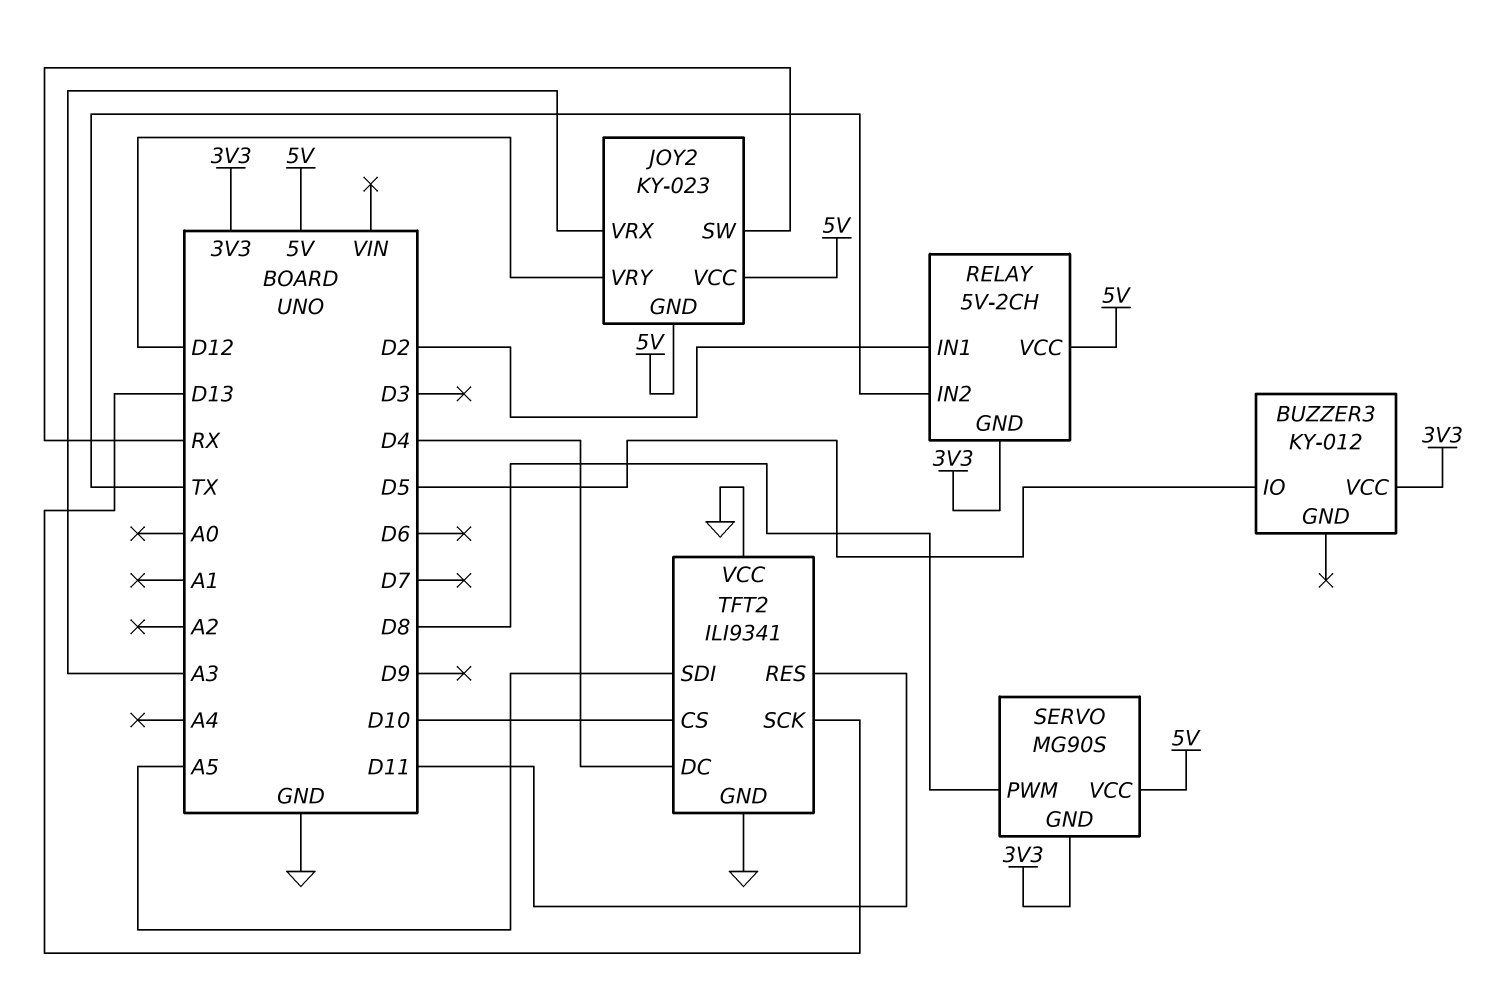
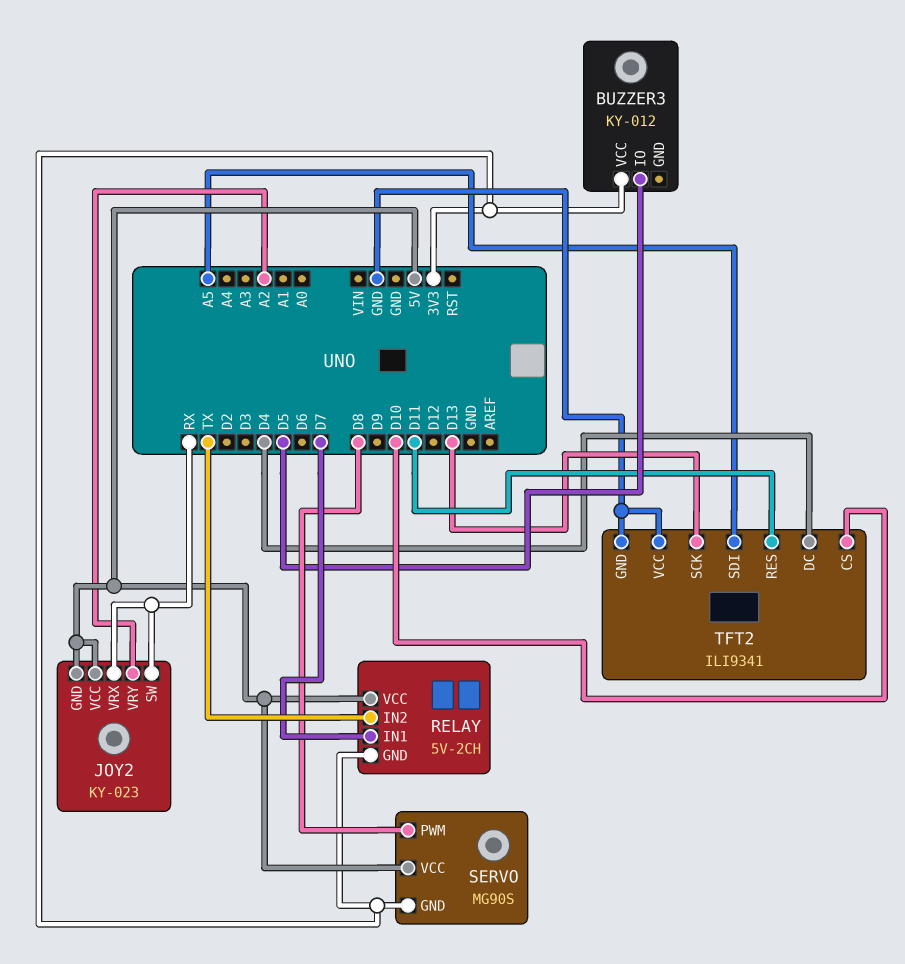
JOY2 pin VRX: A3 -> RX
JOY2 pin VRY: D12 -> A2
RELAY pin IN1: D2 -> D7

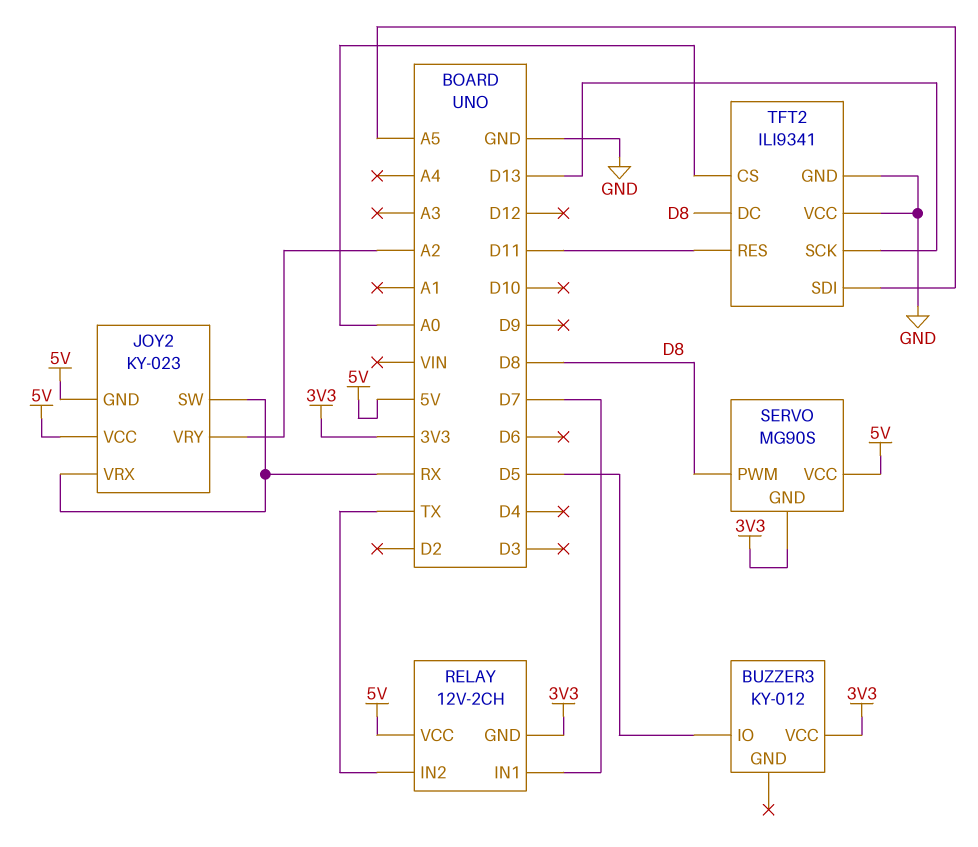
RELAY: 5V-2CH -> 12V-2CH
TFT2 pin CS: D10 -> A0
TFT2 pin DC: D4 -> D8

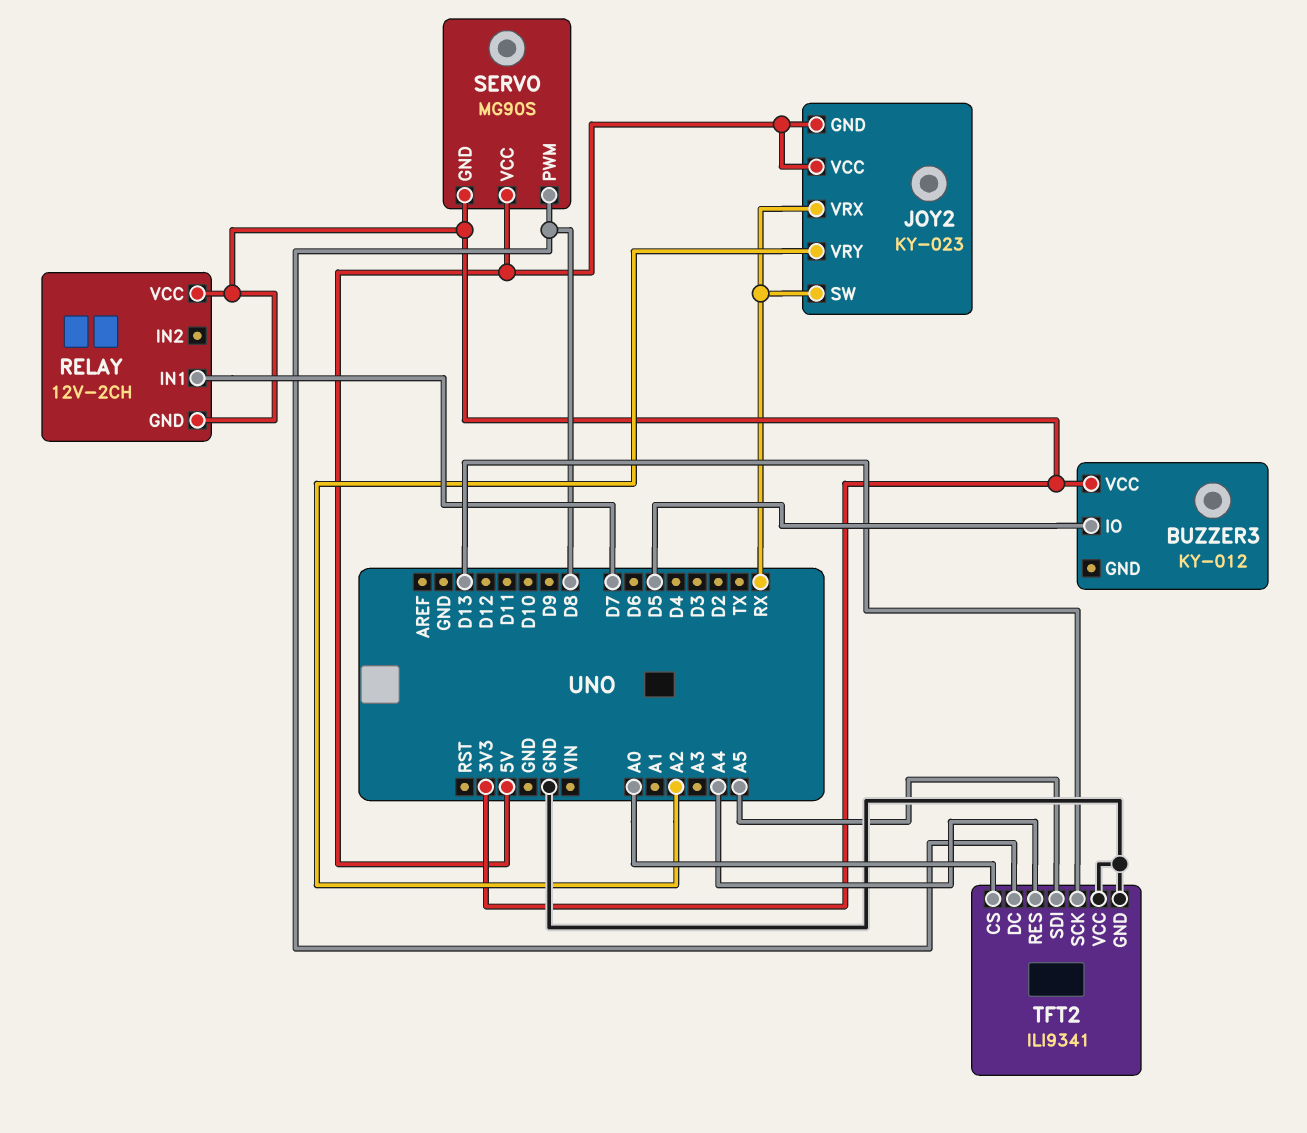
RELAY pin IN2: TX -> none
RELAY pin VCC: 5V -> 3V3
TFT2 pin RES: D11 -> A4

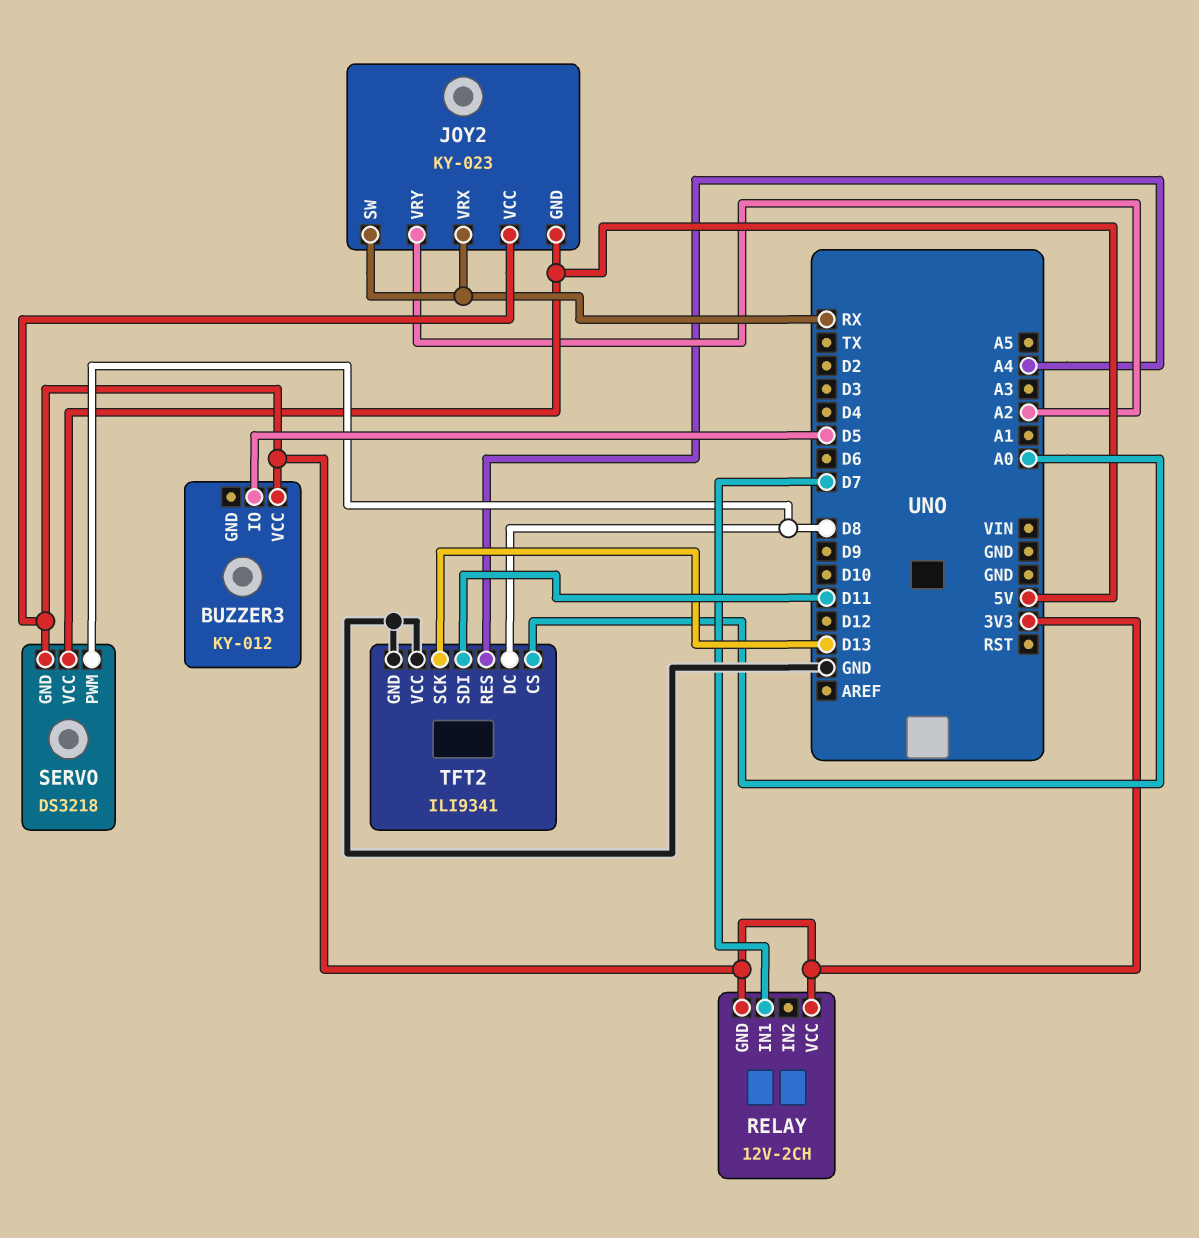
JOY2 pin VCC: 5V -> 3V3
SERVO: MG90S -> DS3218
TFT2 pin SDI: A5 -> D11

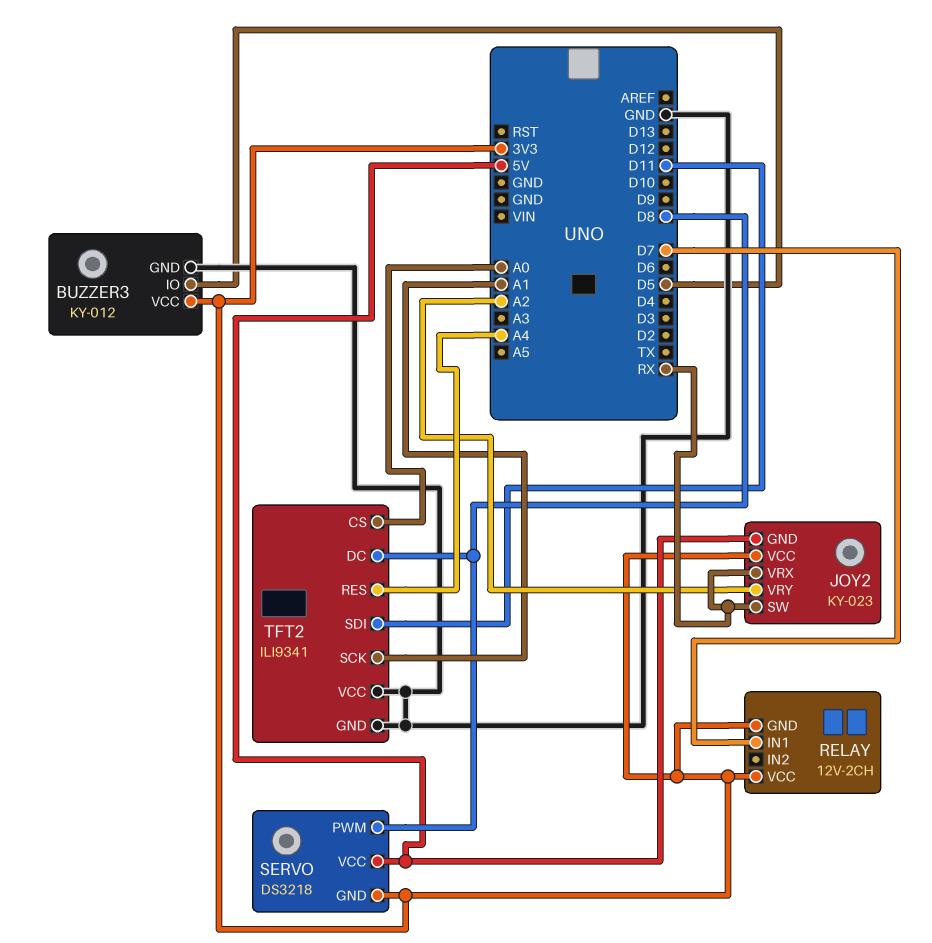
BUZZER3 pin GND: none -> GND
TFT2 pin SCK: D13 -> A1

